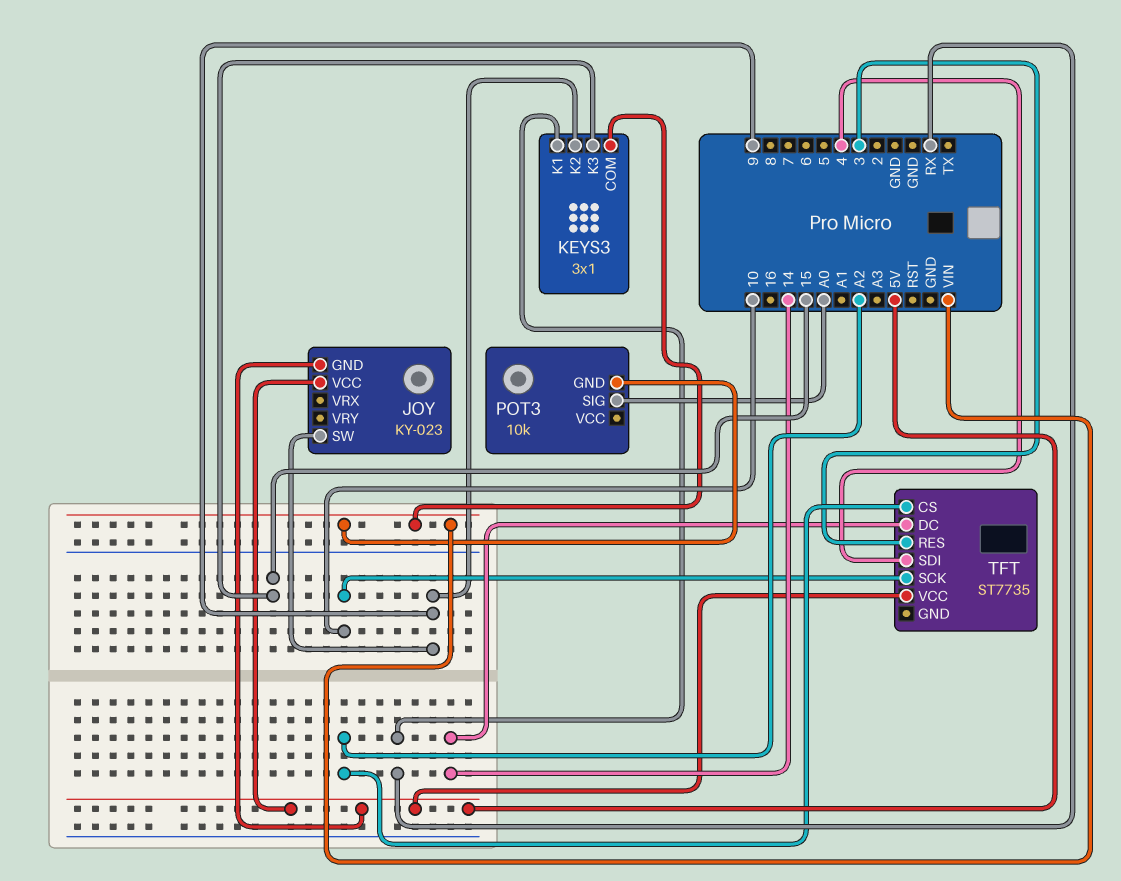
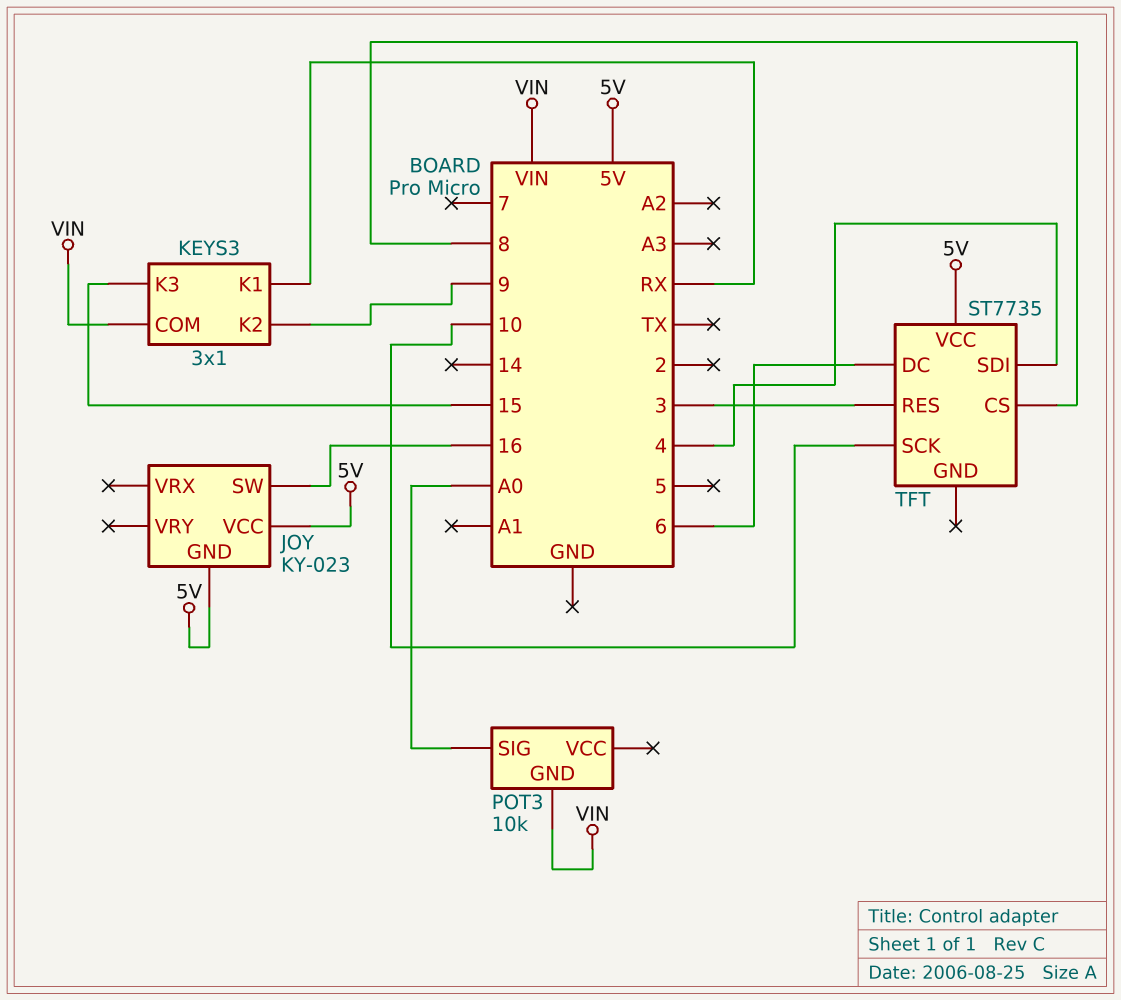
JOY pin SW: 9 -> 16
TFT pin CS: A2 -> 8
TFT pin DC: 14 -> 6

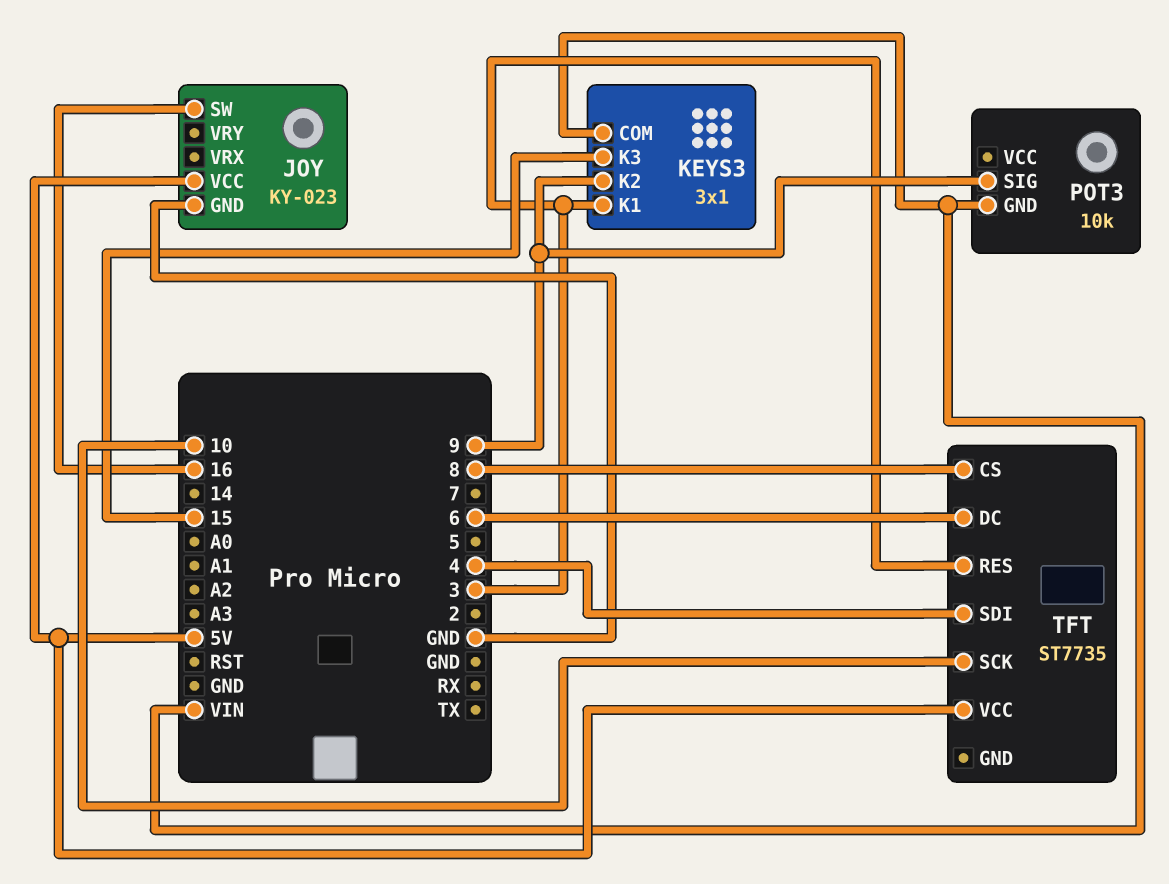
JOY pin GND: 5V -> GND
KEYS3 pin K1: RX -> 3
POT3 pin SIG: A0 -> 9

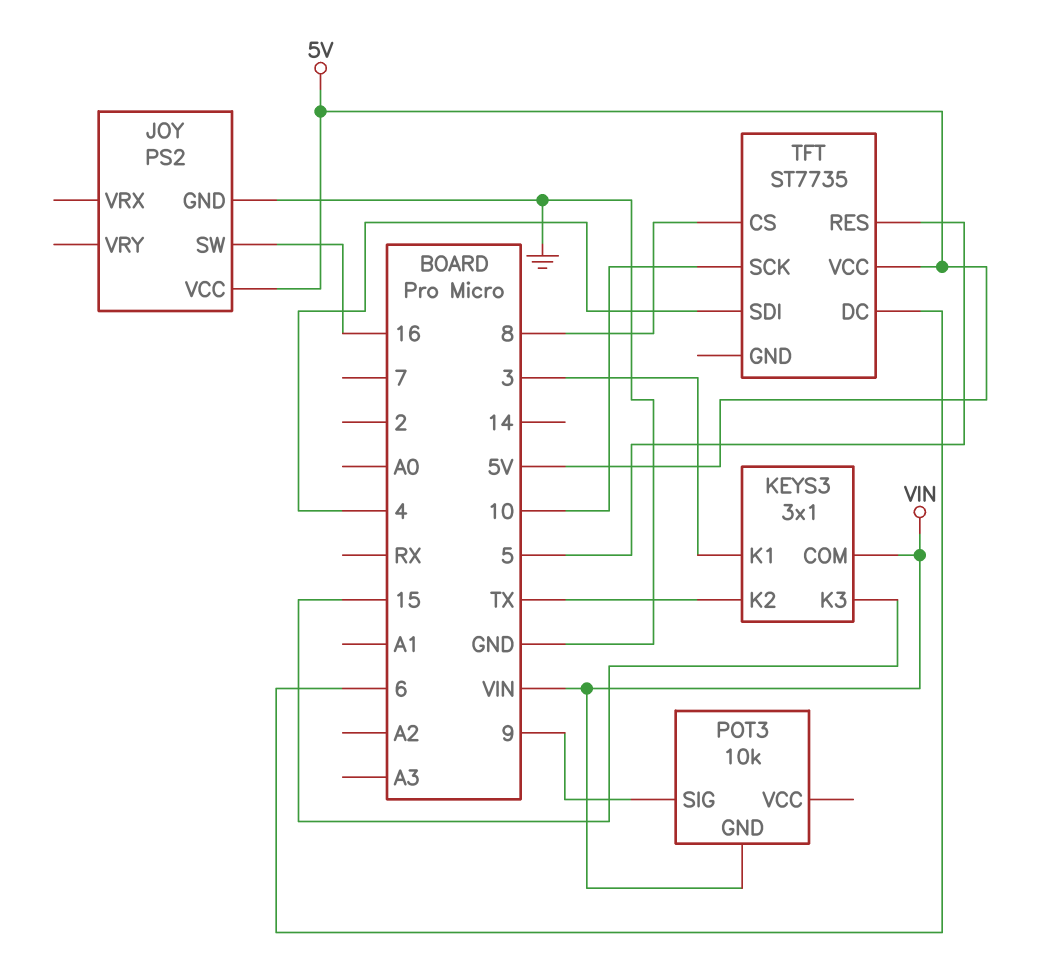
JOY: KY-023 -> PS2
KEYS3 pin K2: 9 -> TX
TFT pin RES: 3 -> 5

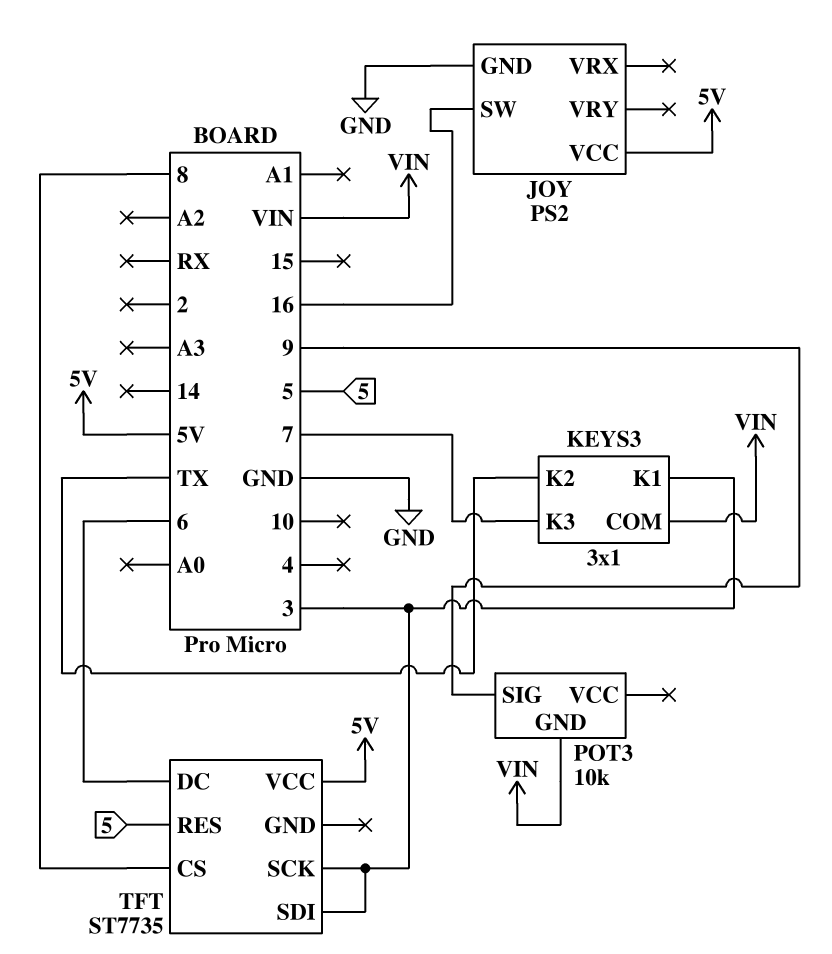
KEYS3 pin K3: 15 -> 7
TFT pin SCK: 10 -> 3
TFT pin SDI: 4 -> 3

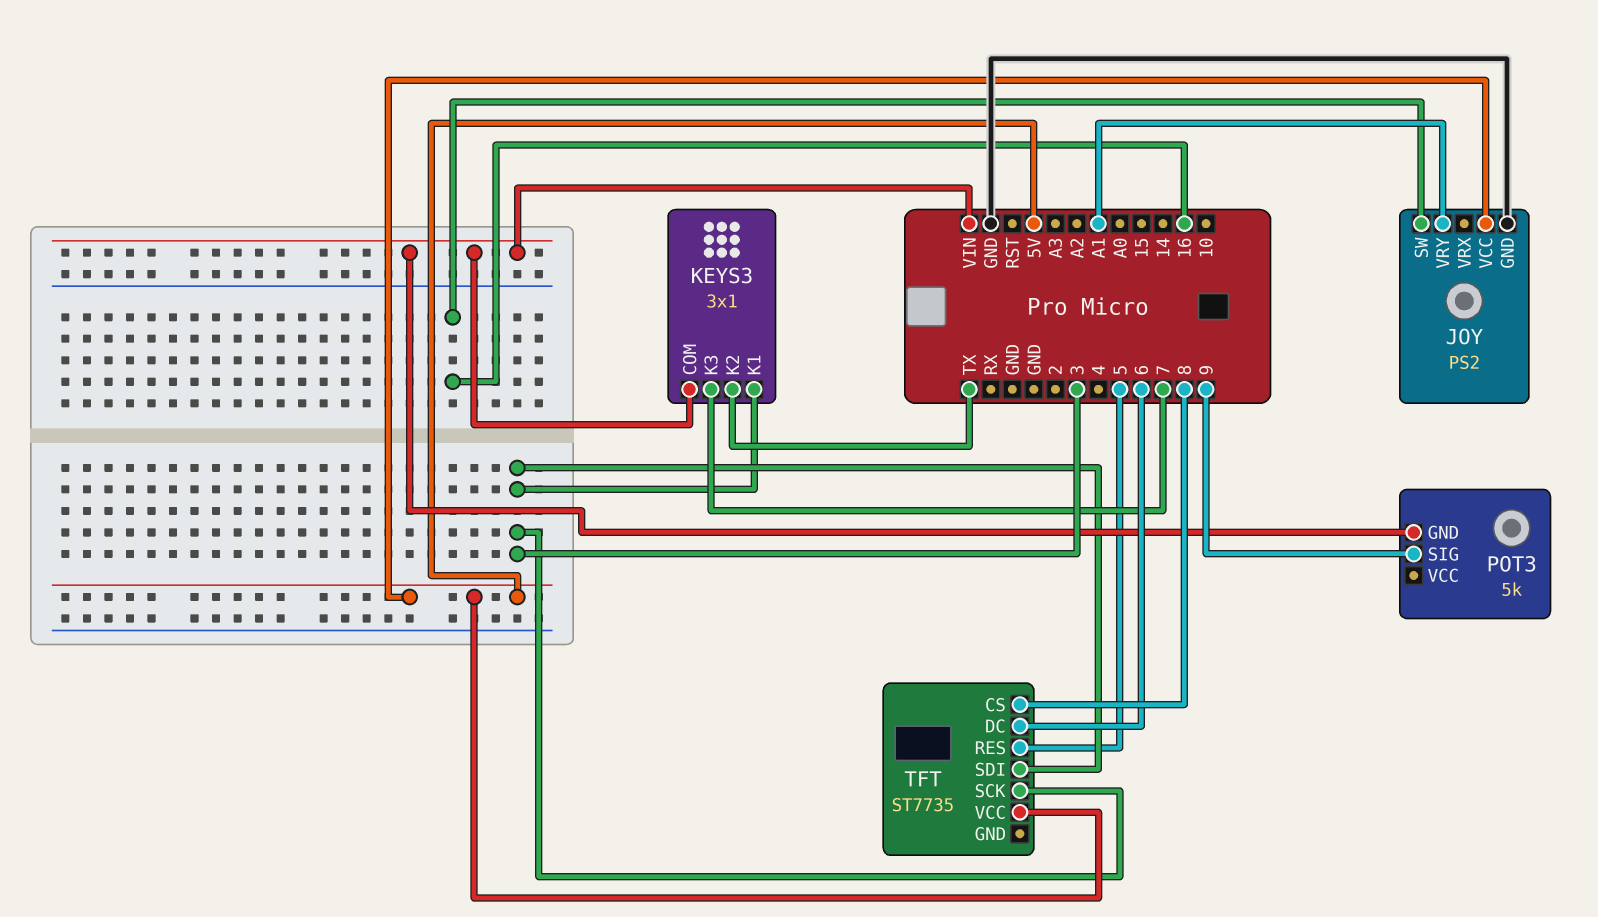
JOY pin VRY: none -> A1
POT3: 10k -> 5k

